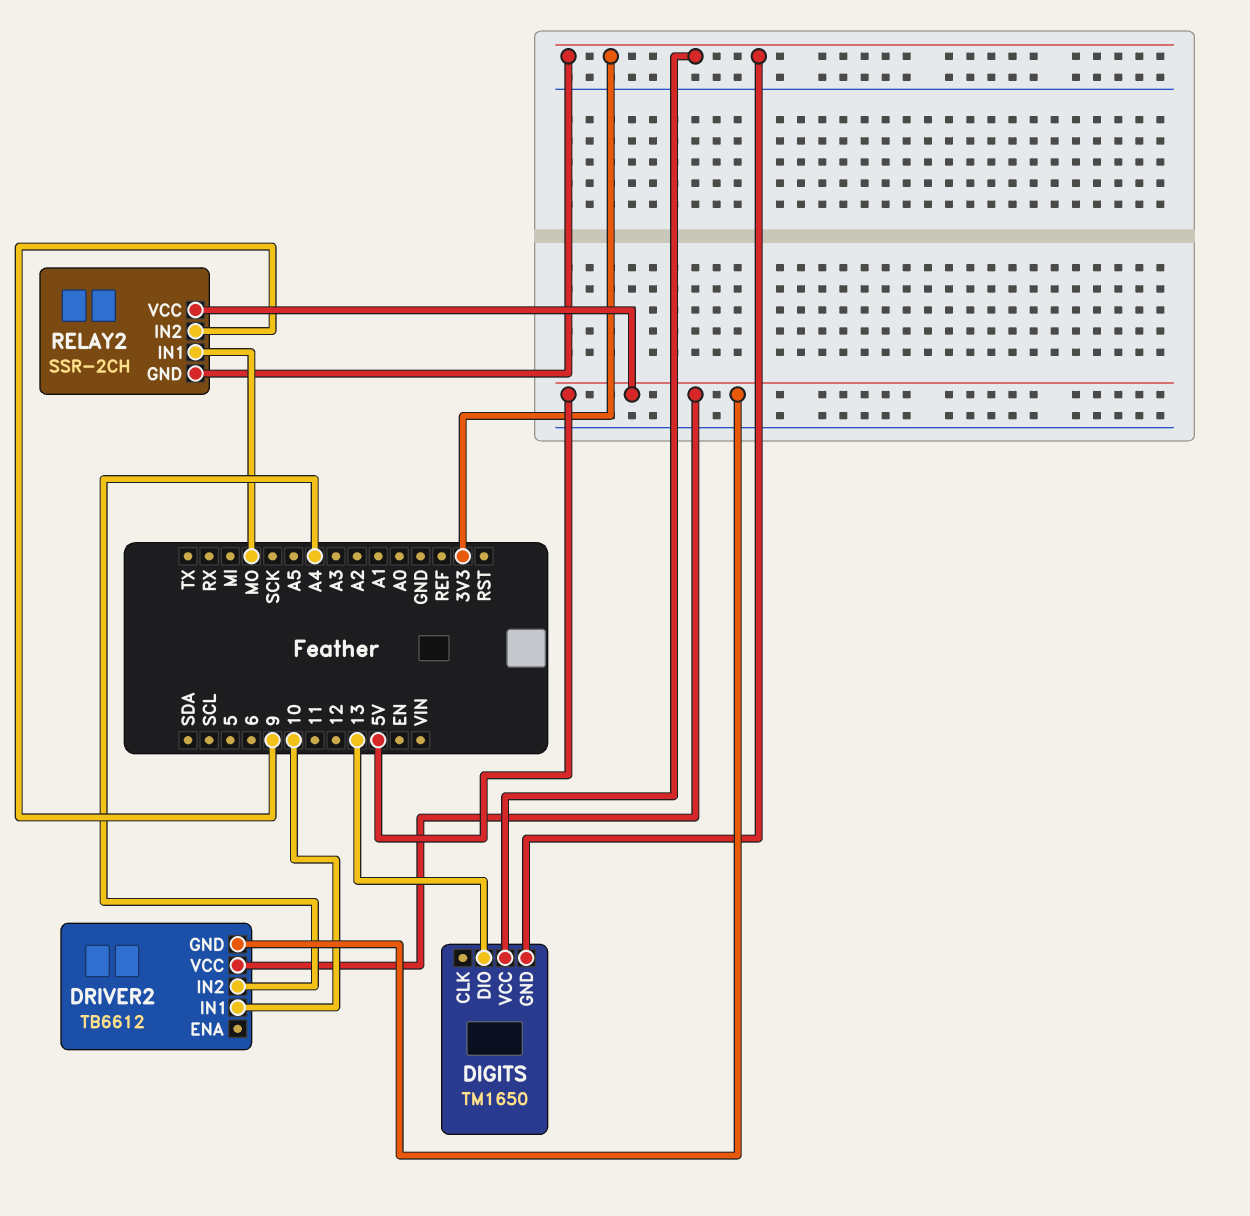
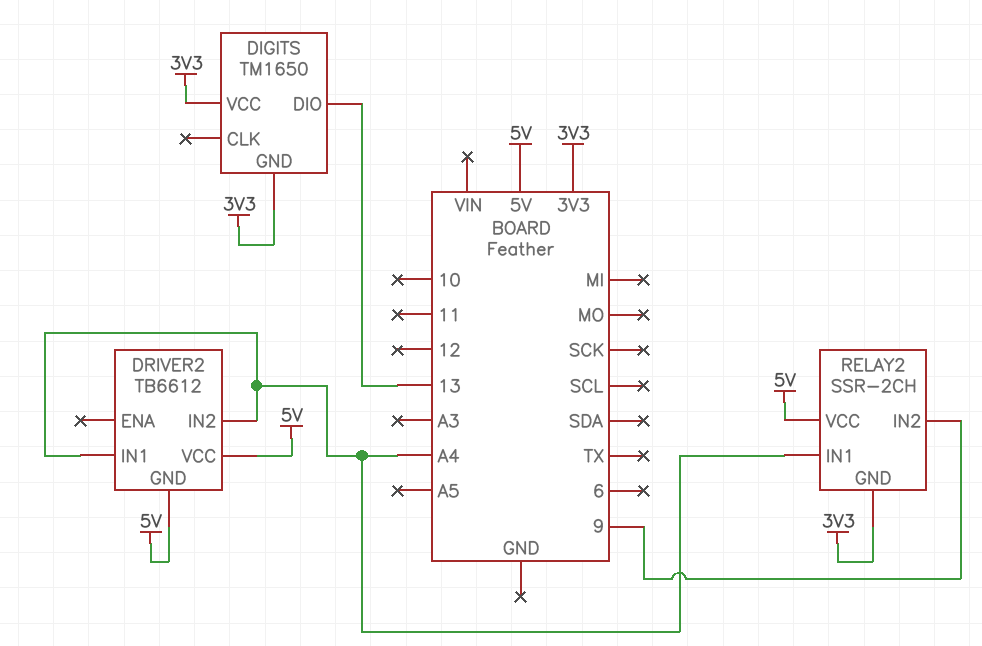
DRIVER2 pin IN1: 10 -> A4
RELAY2 pin IN1: MO -> A4

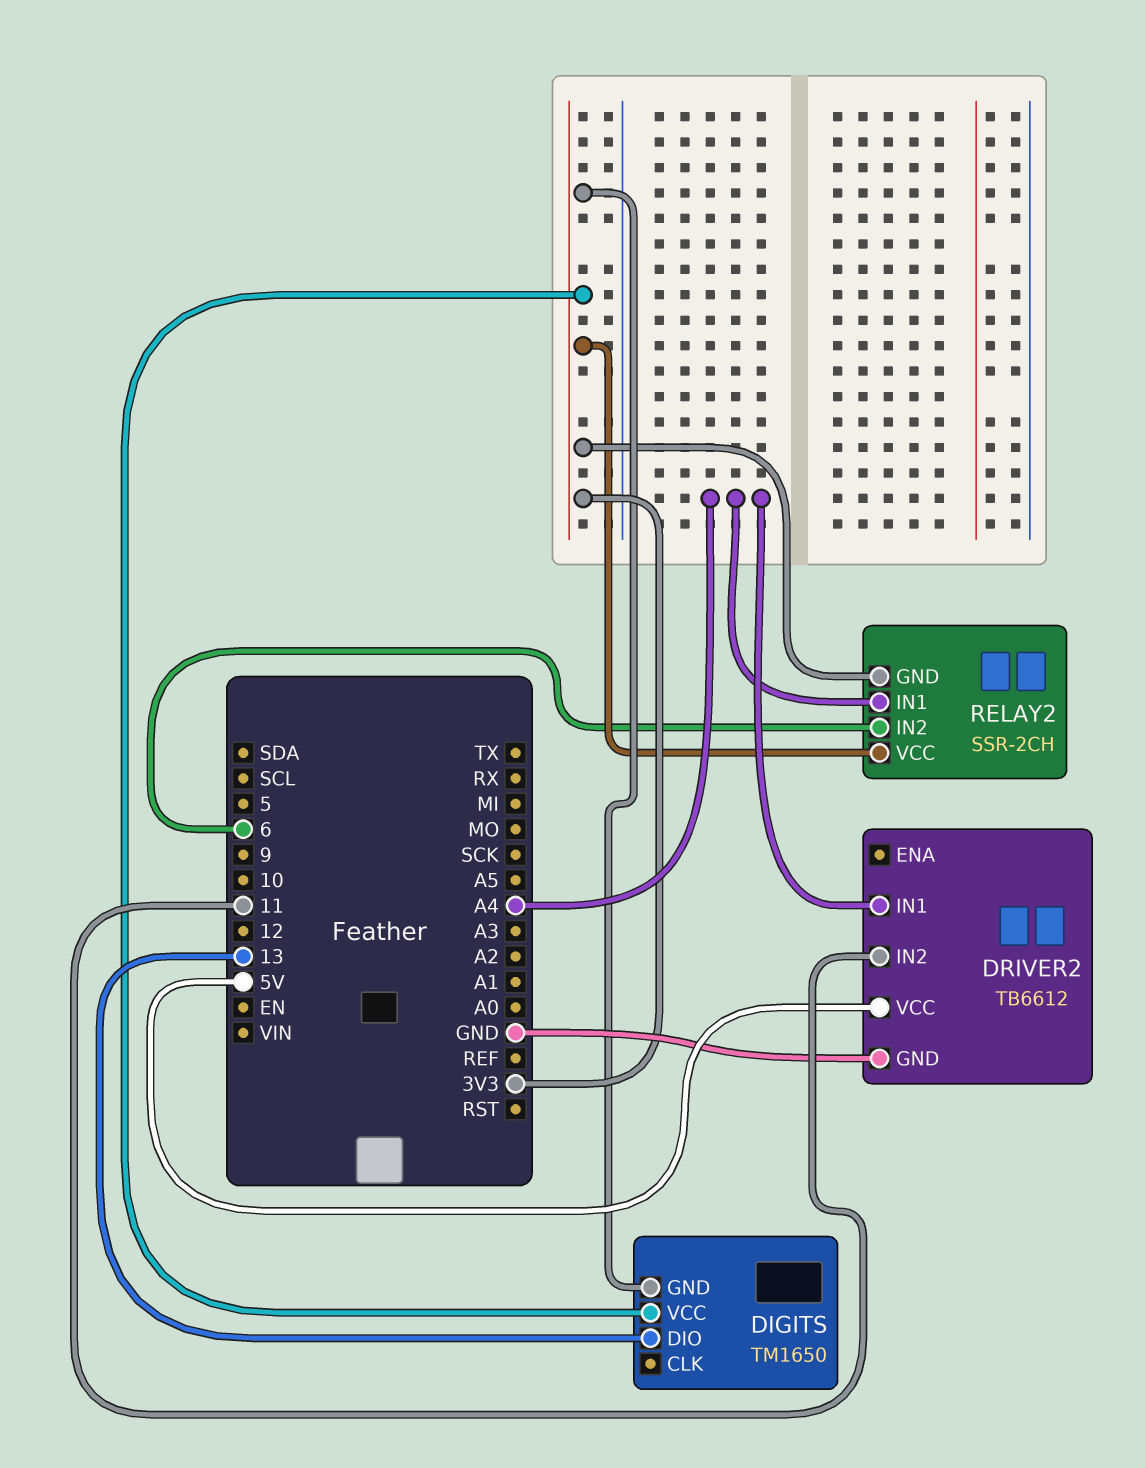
DRIVER2 pin GND: 5V -> GND
DRIVER2 pin IN2: A4 -> 11
RELAY2 pin IN2: 9 -> 6
RELAY2 pin VCC: 5V -> 3V3

